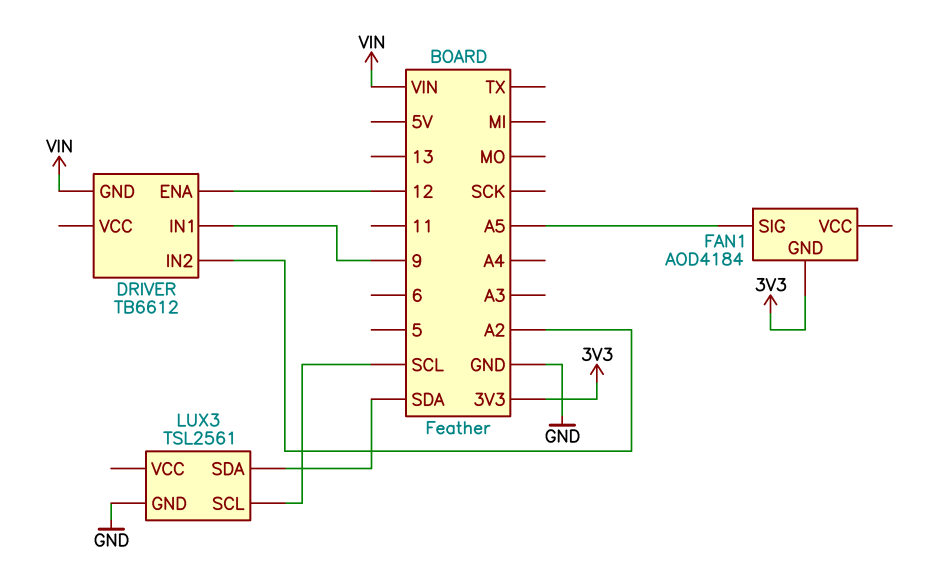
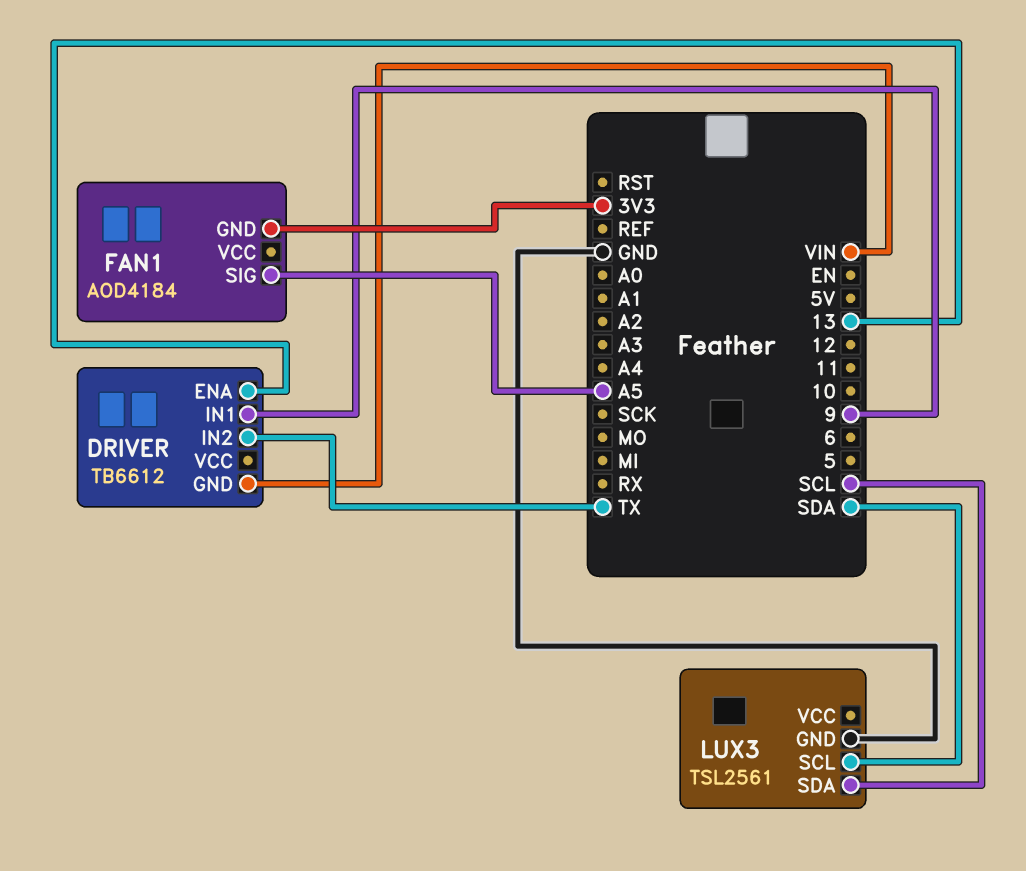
DRIVER pin ENA: 12 -> 13
DRIVER pin IN2: A2 -> TX
LUX3 pin SCL: SCL -> SDA
LUX3 pin SDA: SDA -> SCL

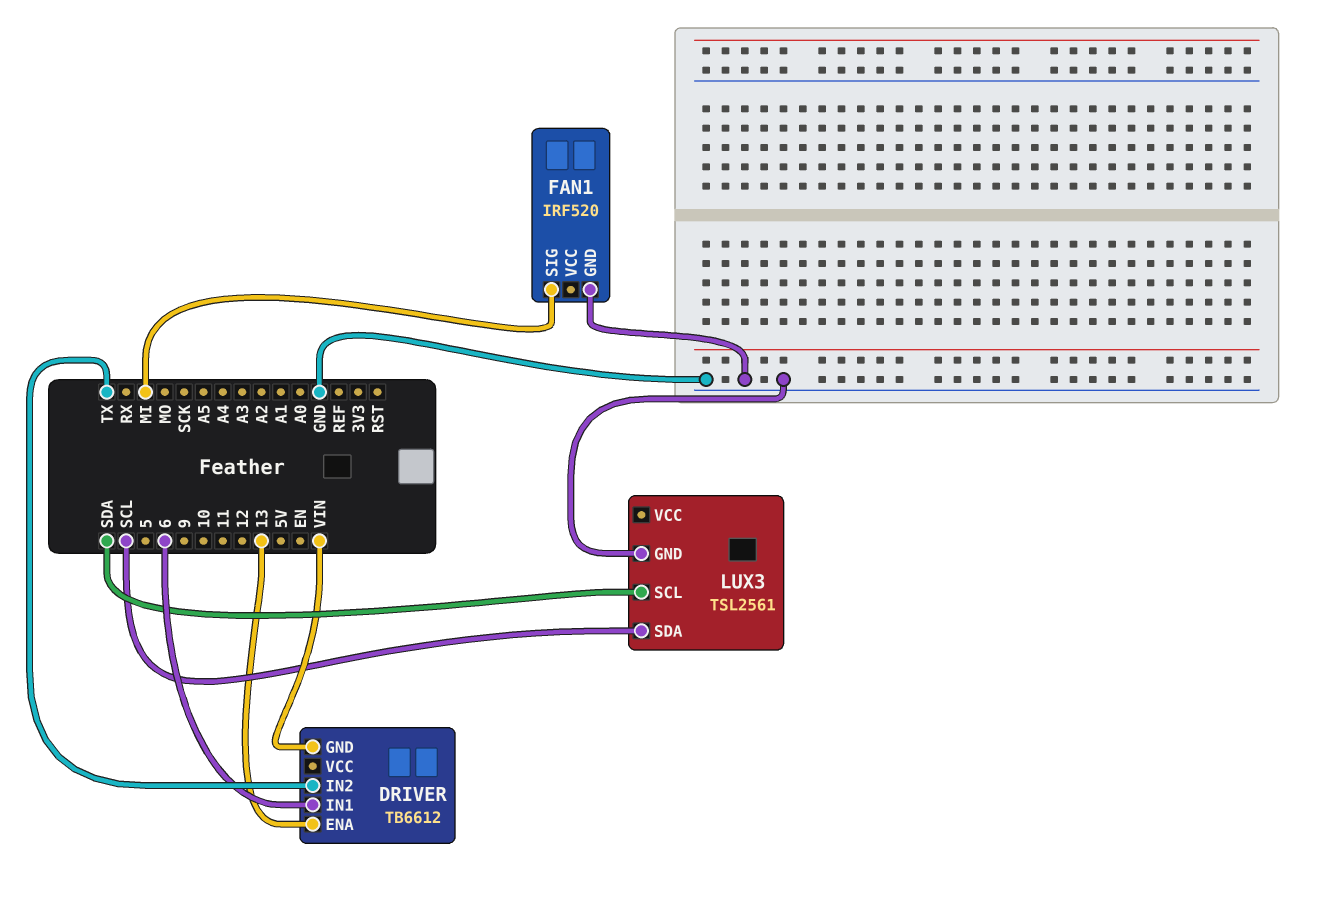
DRIVER pin IN1: 9 -> 6
FAN1: AOD4184 -> IRF520
FAN1 pin GND: 3V3 -> GND
FAN1 pin SIG: A5 -> MI

